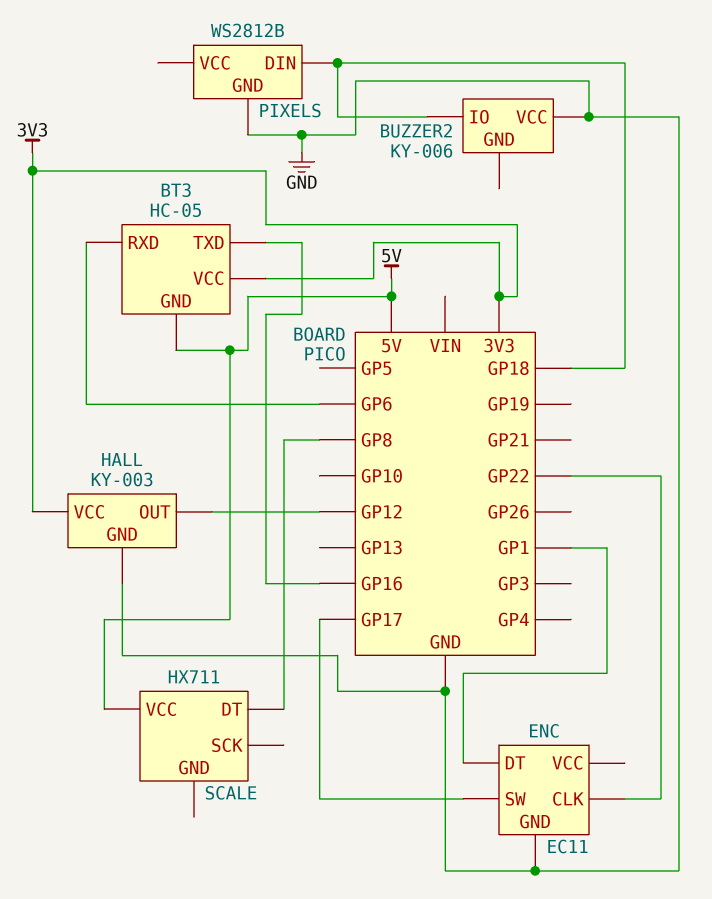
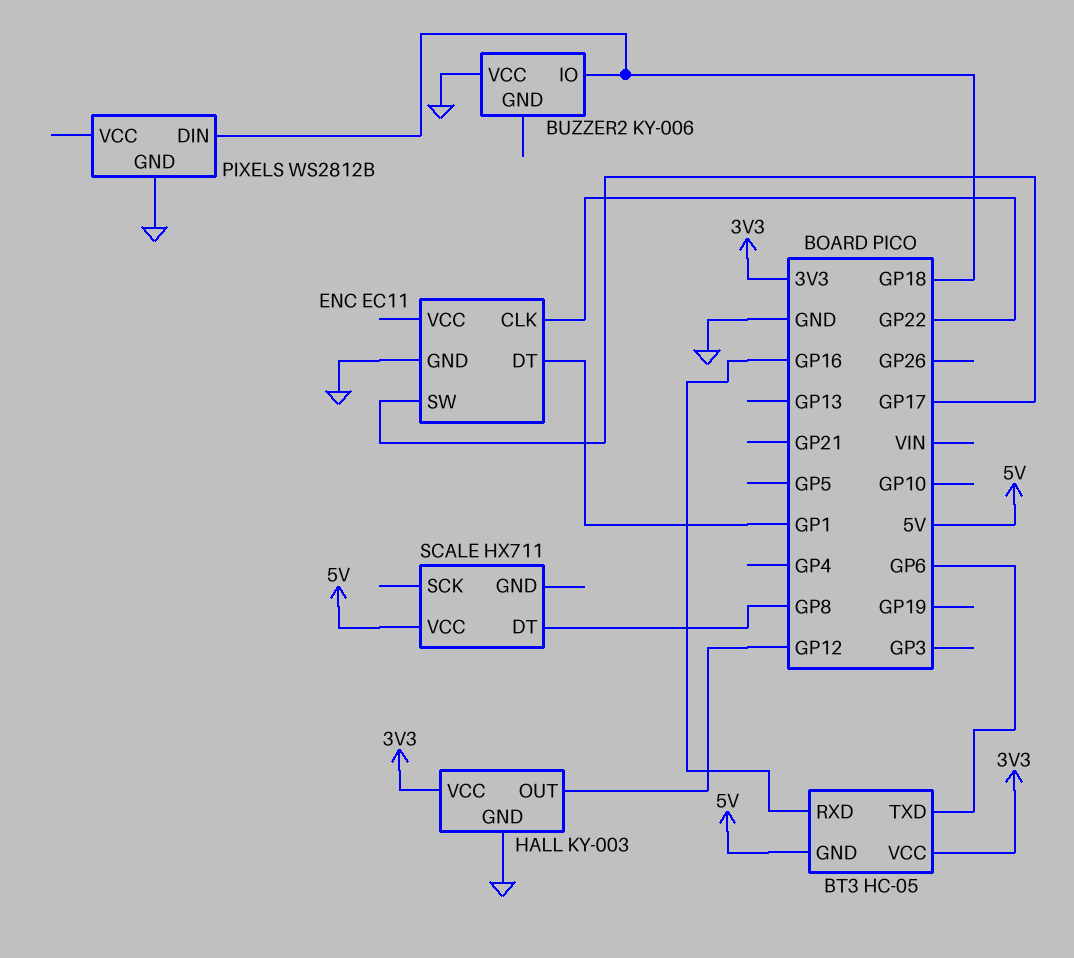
BT3 pin RXD: GP6 -> GP16
BT3 pin TXD: GP16 -> GP6

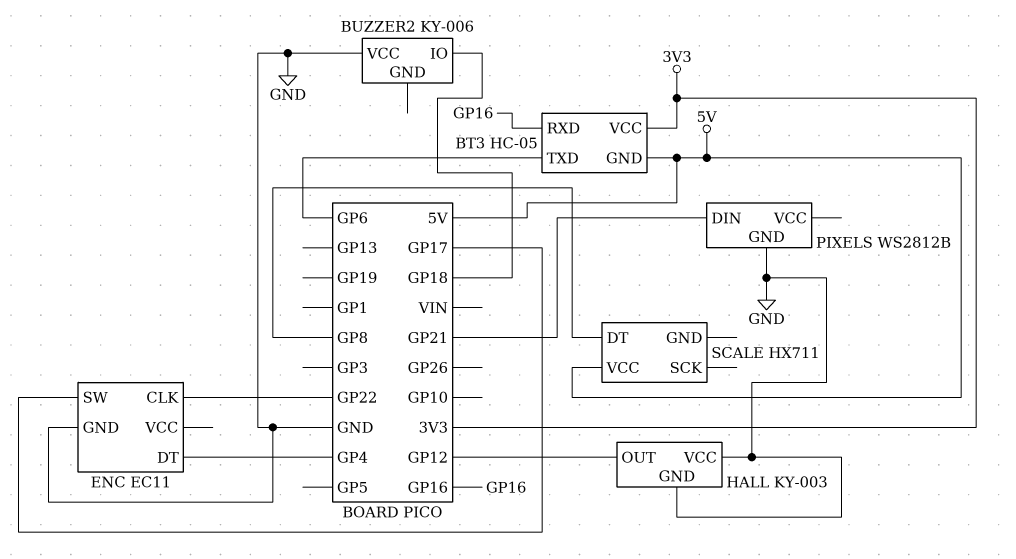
ENC pin DT: GP1 -> GP4
HALL pin VCC: 3V3 -> GND
PIXELS pin DIN: GP18 -> GP21

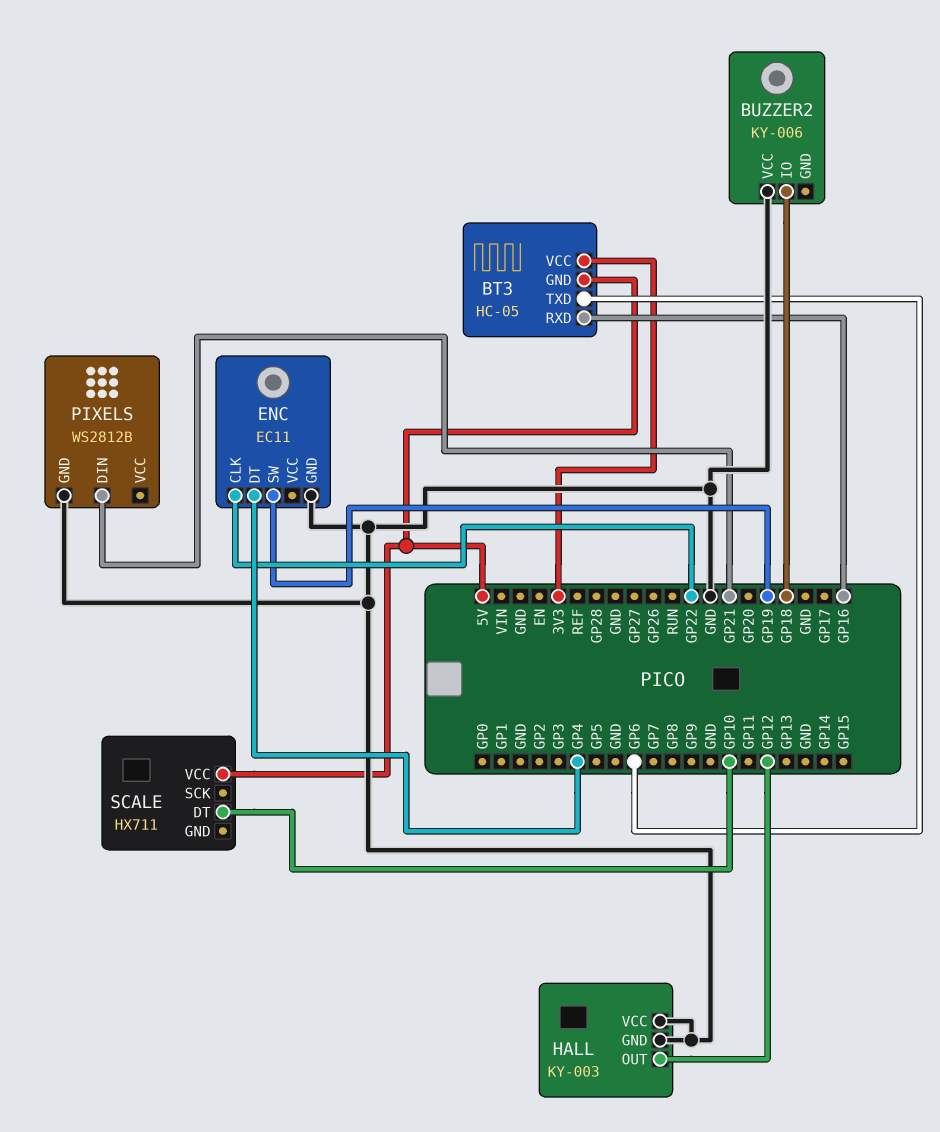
ENC pin SW: GP17 -> GP19
SCALE pin DT: GP8 -> GP10

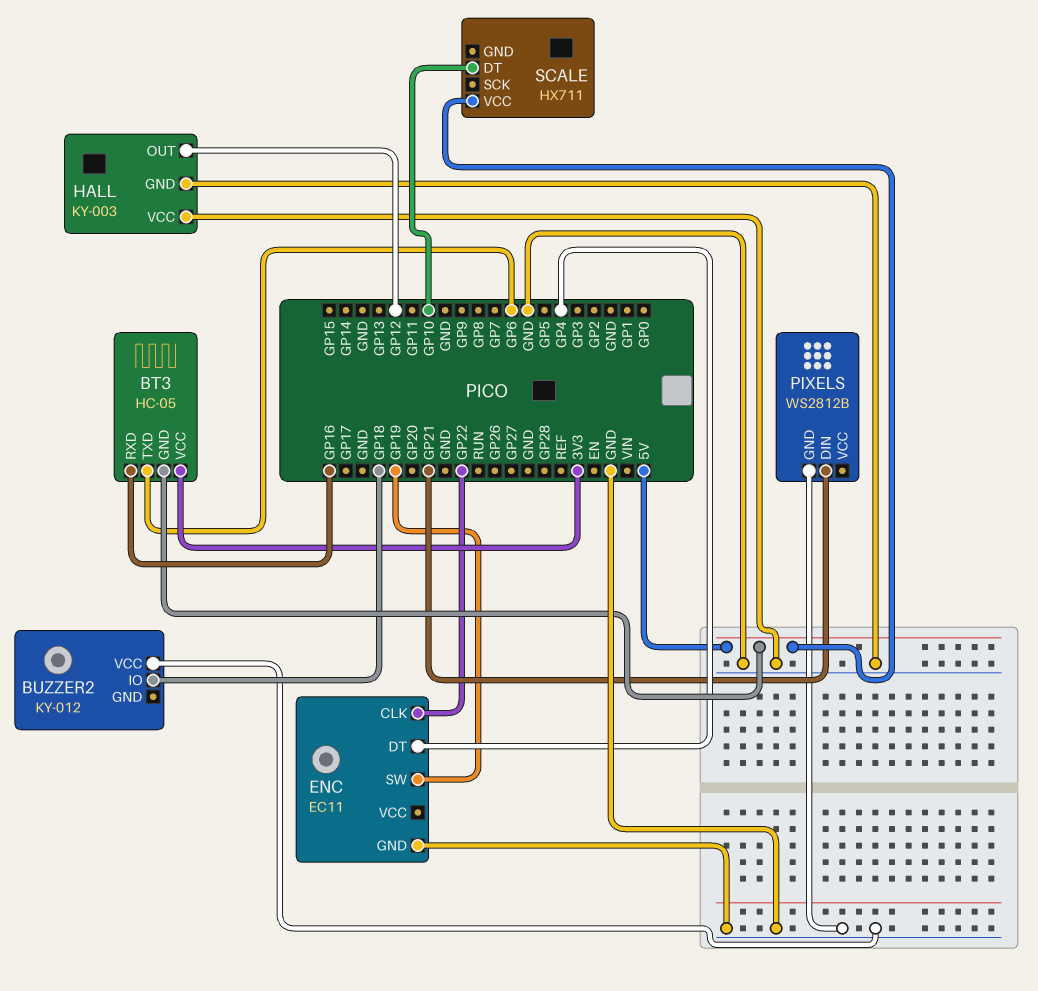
BUZZER2: KY-006 -> KY-012

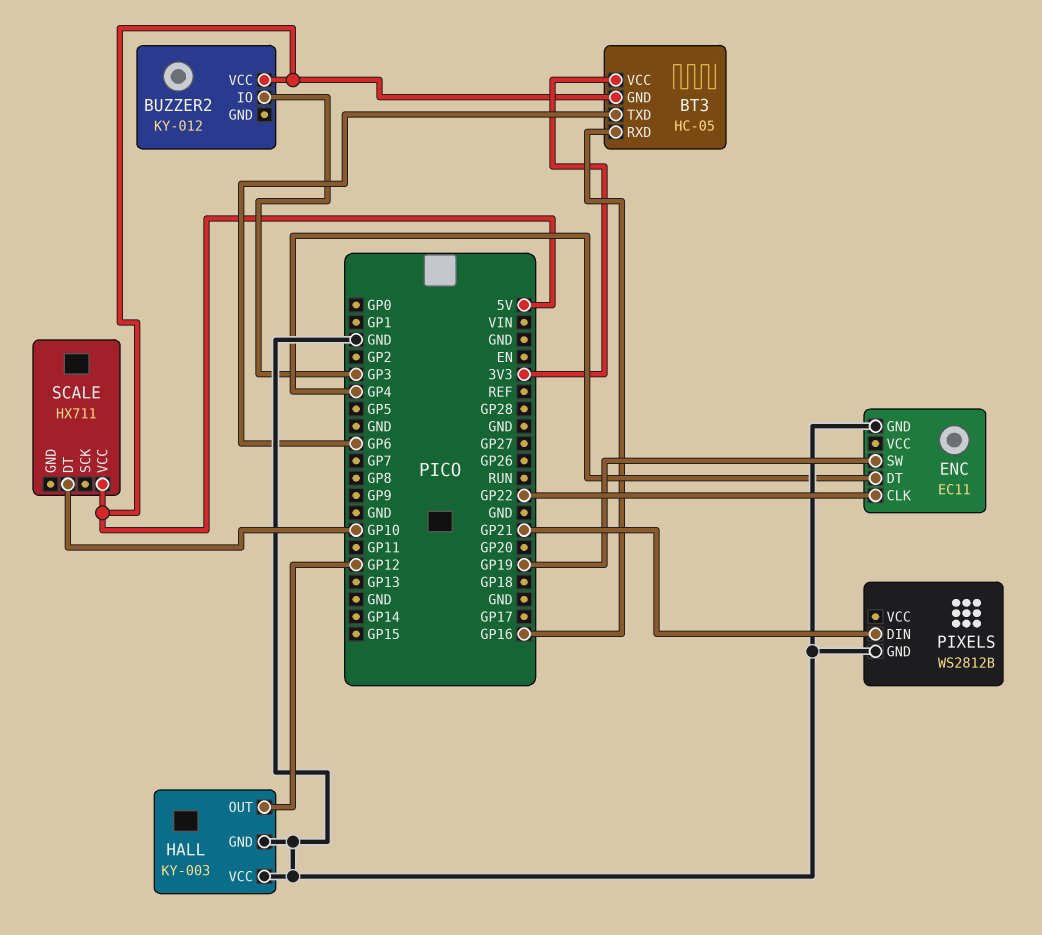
BUZZER2 pin IO: GP18 -> GP3
BUZZER2 pin VCC: GND -> 5V

